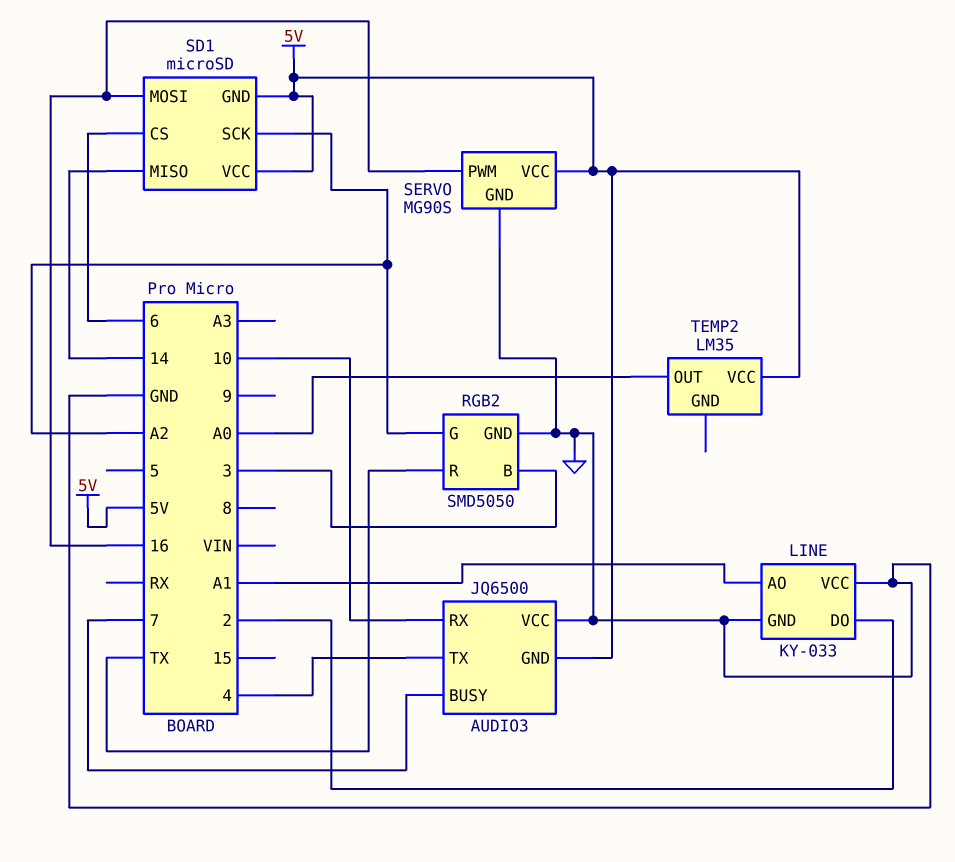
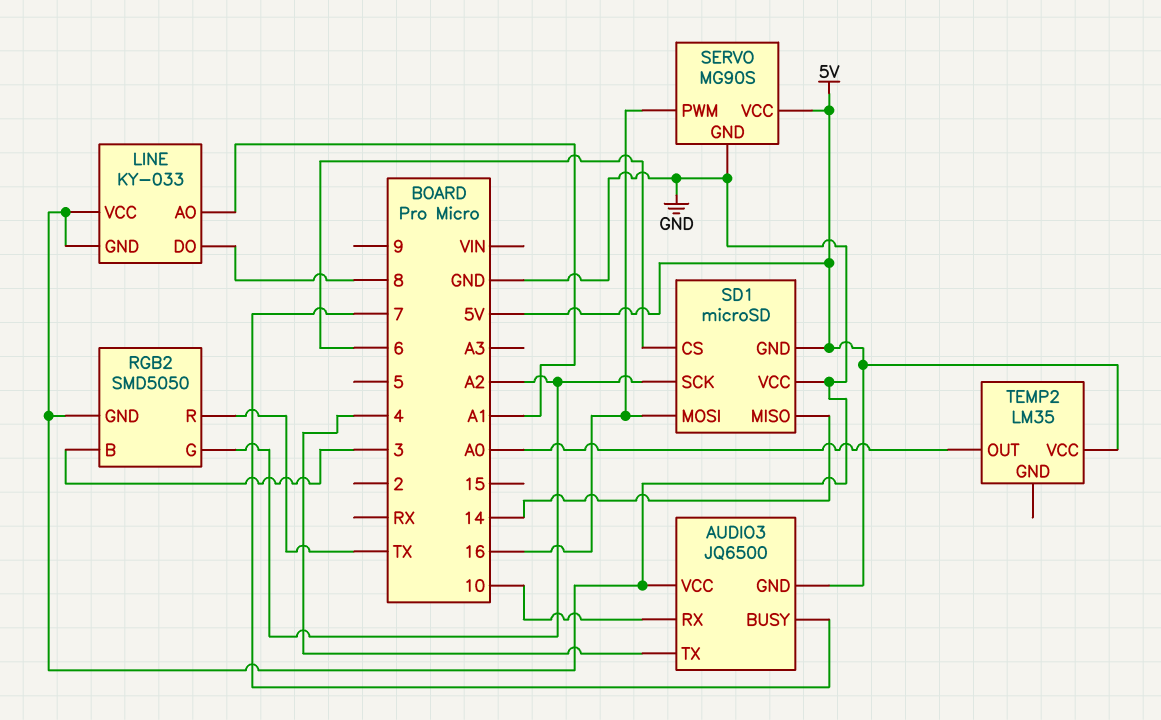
LINE pin DO: 2 -> 8
SD1 pin VCC: 5V -> GND

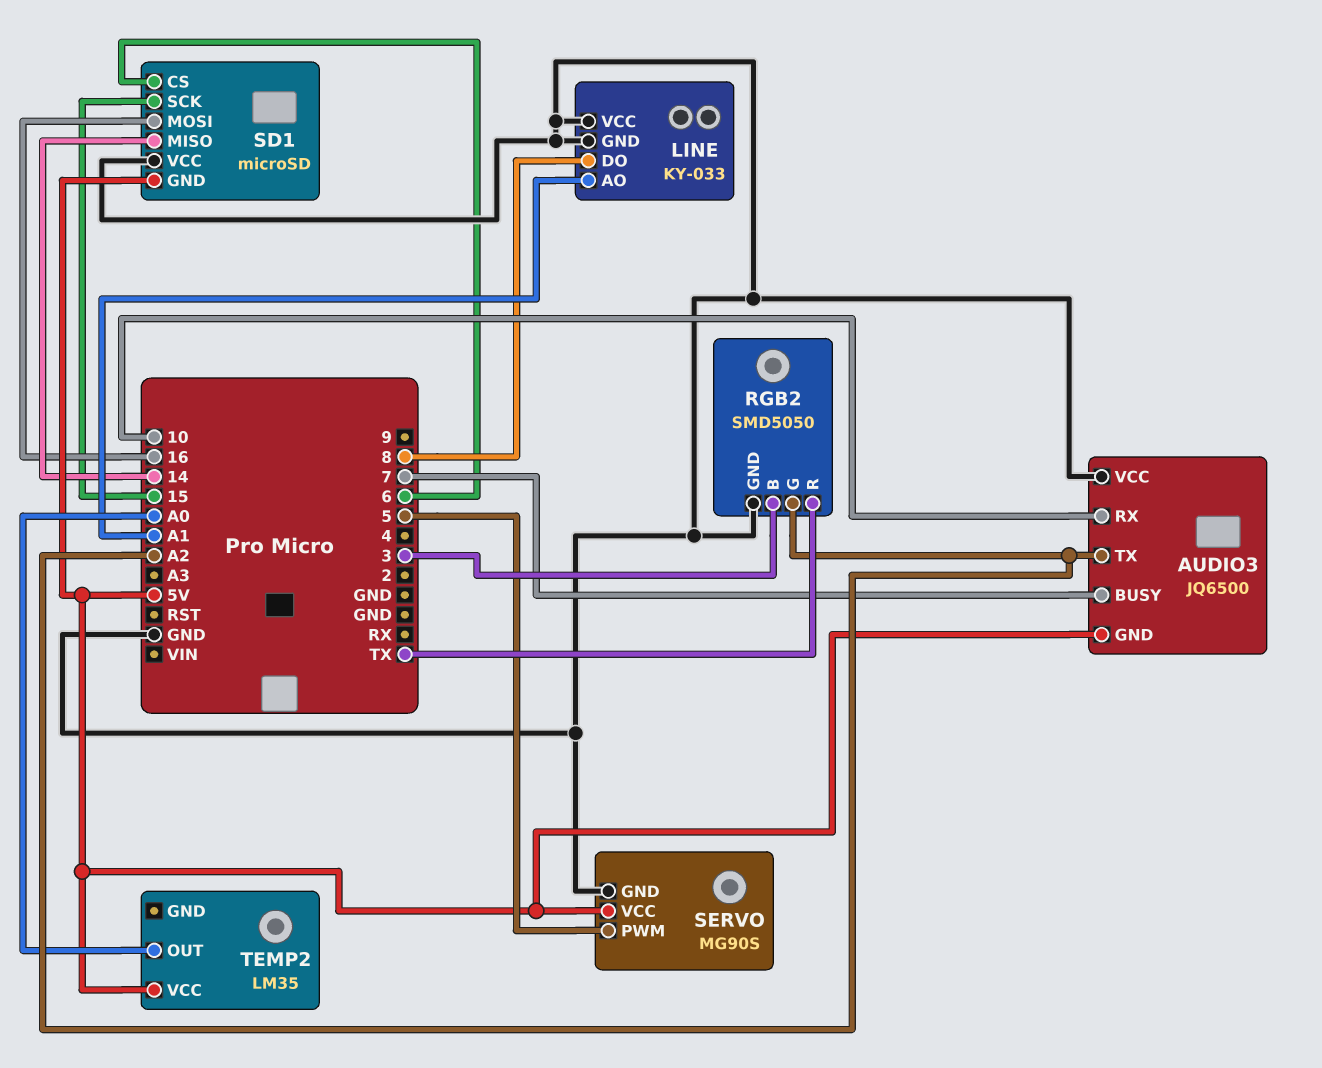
AUDIO3 pin TX: 4 -> A2
SD1 pin SCK: A2 -> 15
SERVO pin PWM: 16 -> 5

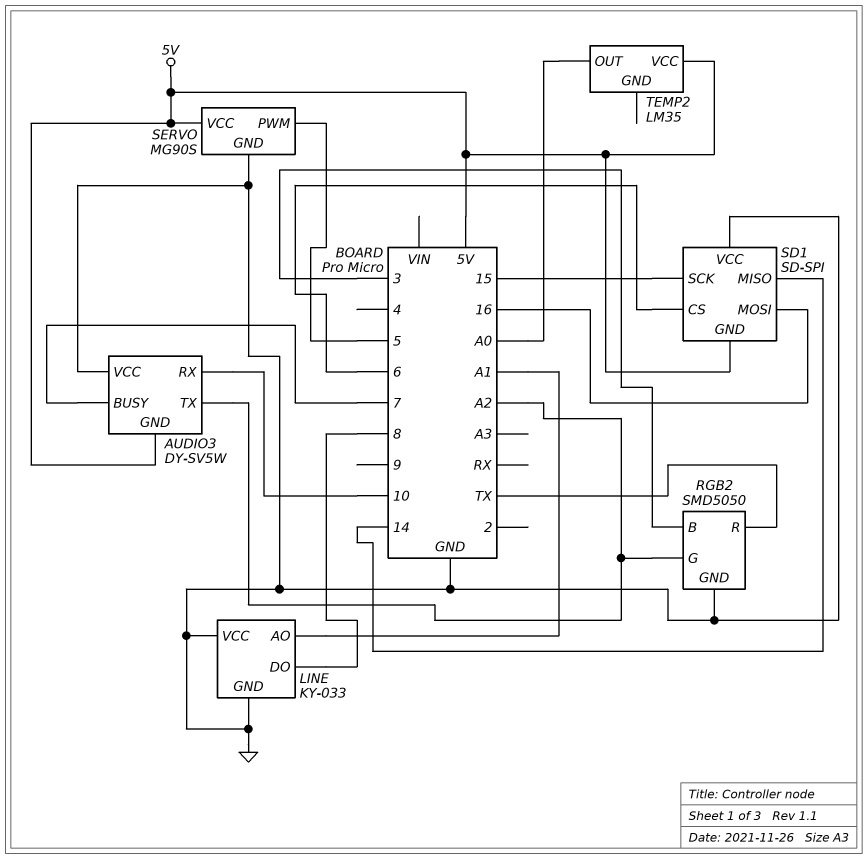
AUDIO3: JQ6500 -> DY-SV5W
SD1: microSD -> SD-SPI

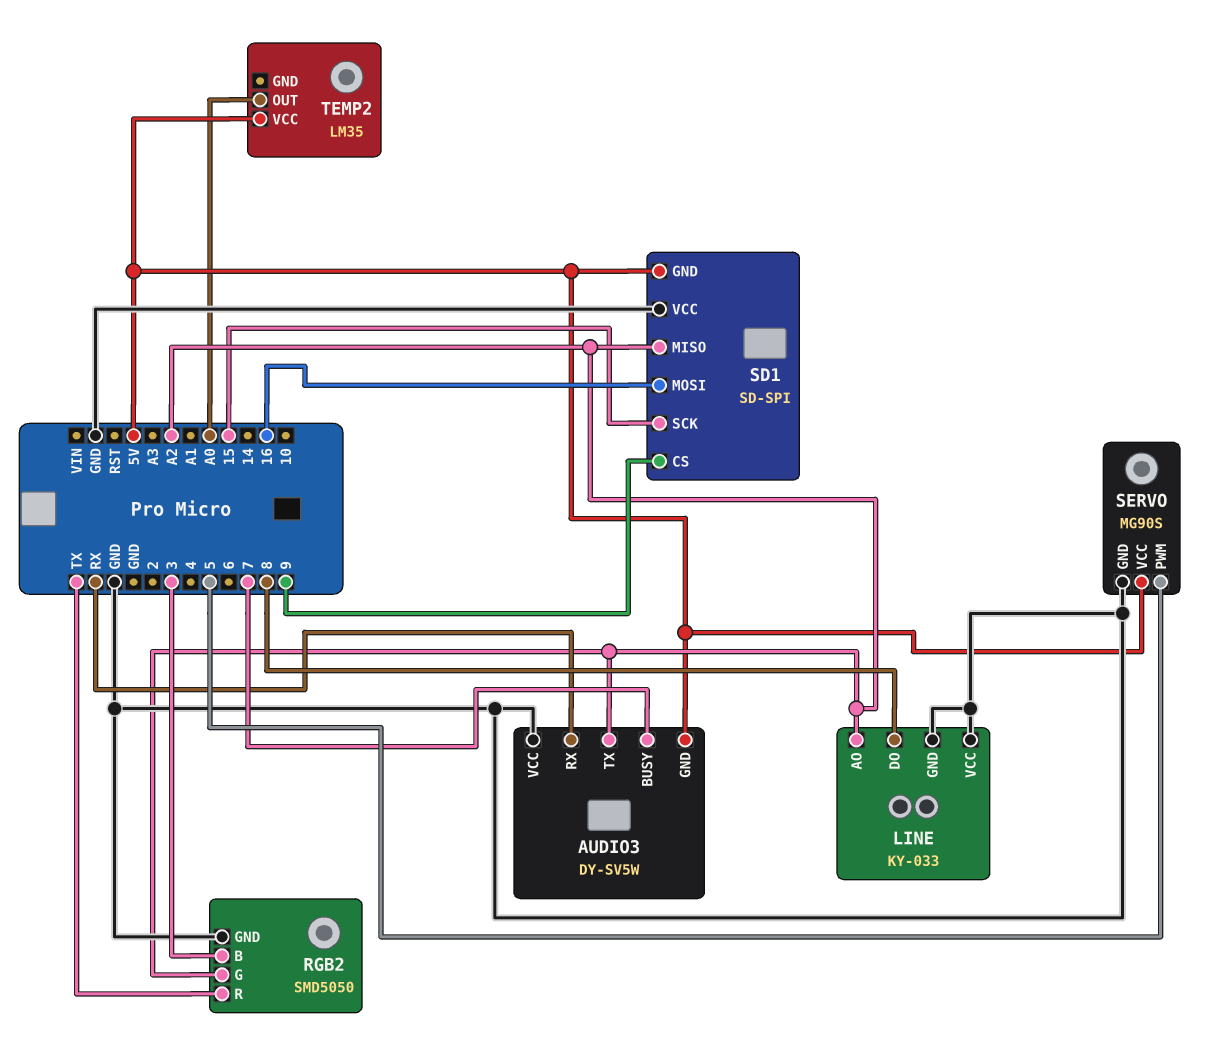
AUDIO3 pin RX: 10 -> RX
LINE pin AO: A1 -> A2
SD1 pin CS: 6 -> 9
SD1 pin MISO: 14 -> A2

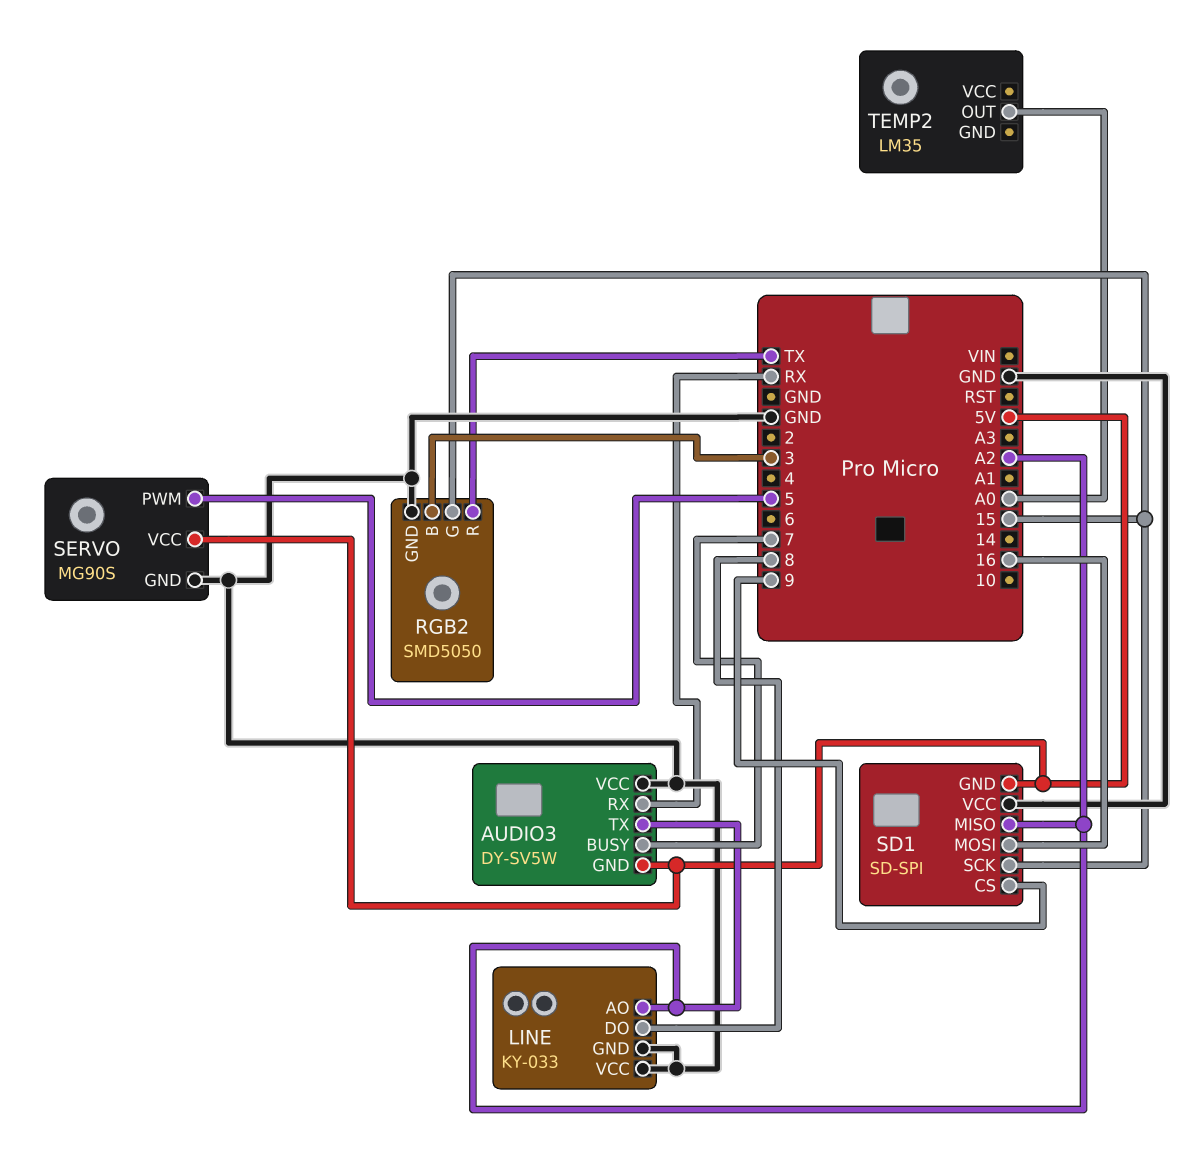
RGB2 pin G: A2 -> 15
TEMP2 pin VCC: 5V -> none

